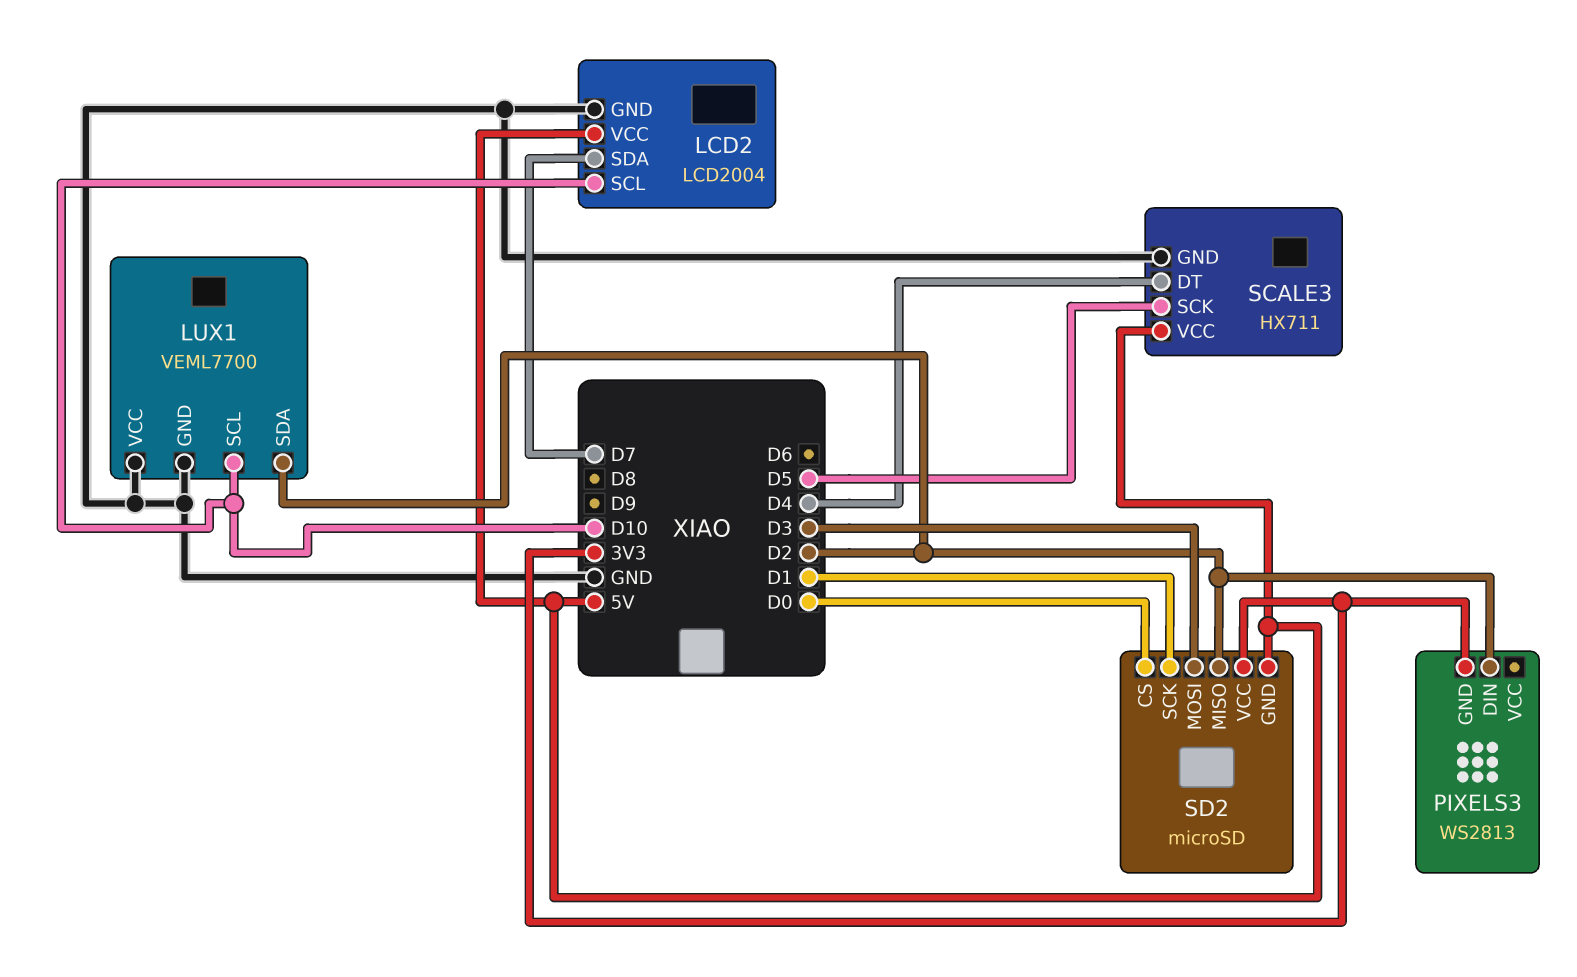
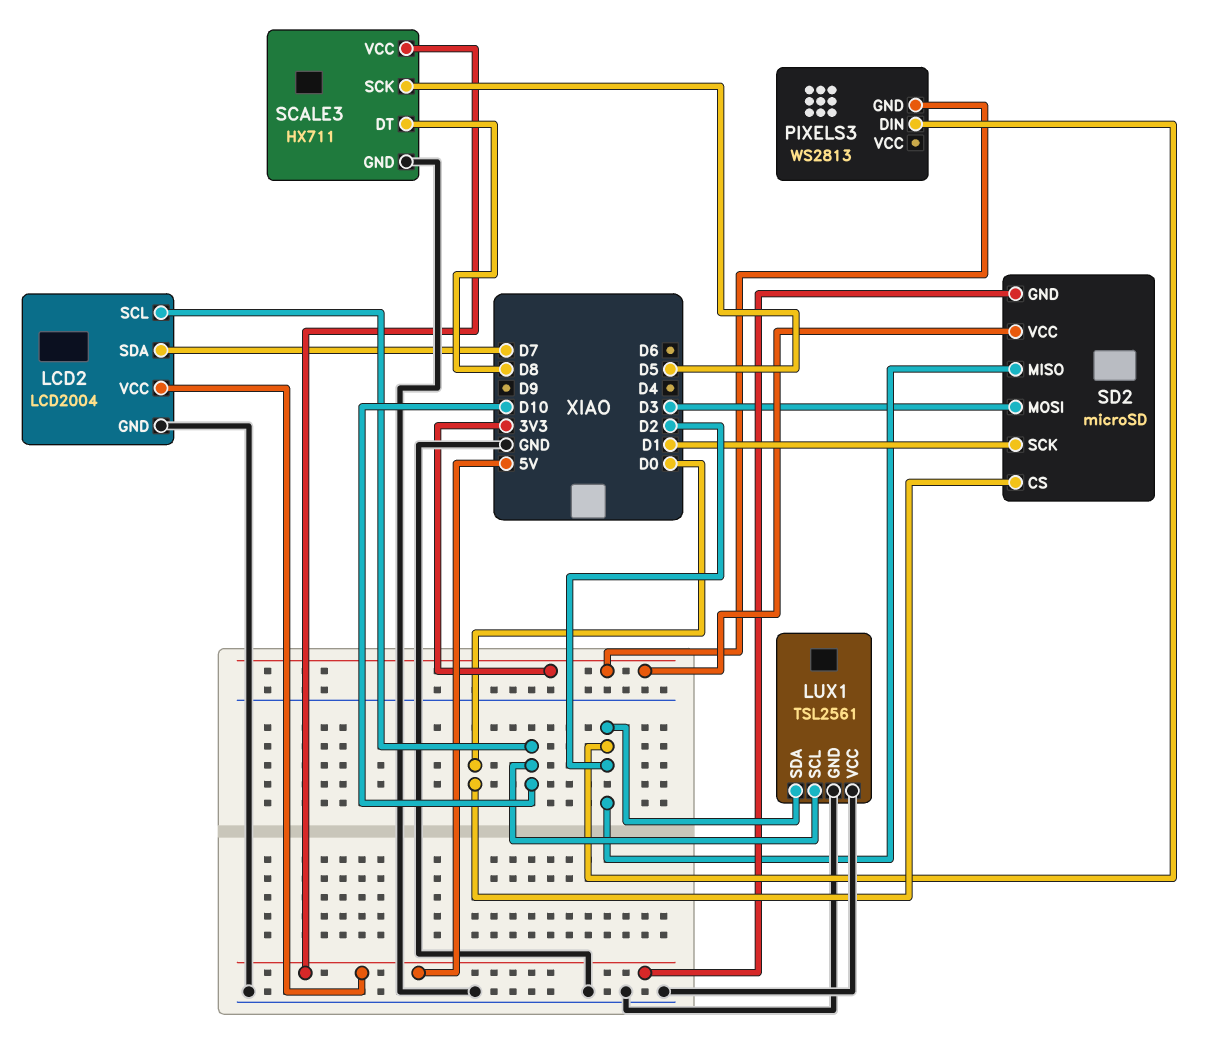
LUX1: VEML7700 -> TSL2561
SCALE3 pin DT: D4 -> D8

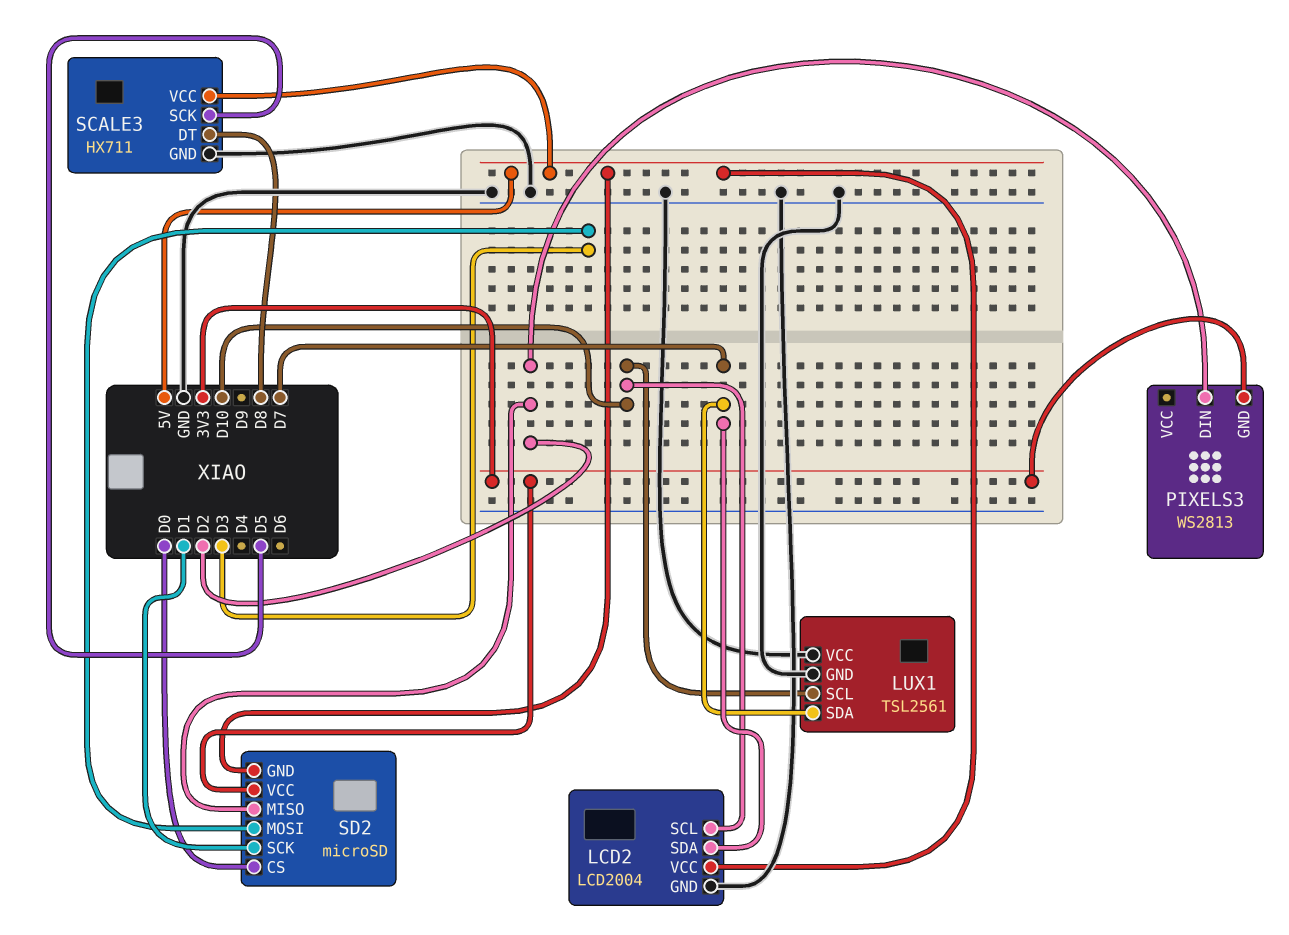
LUX1 pin SDA: D2 -> D7

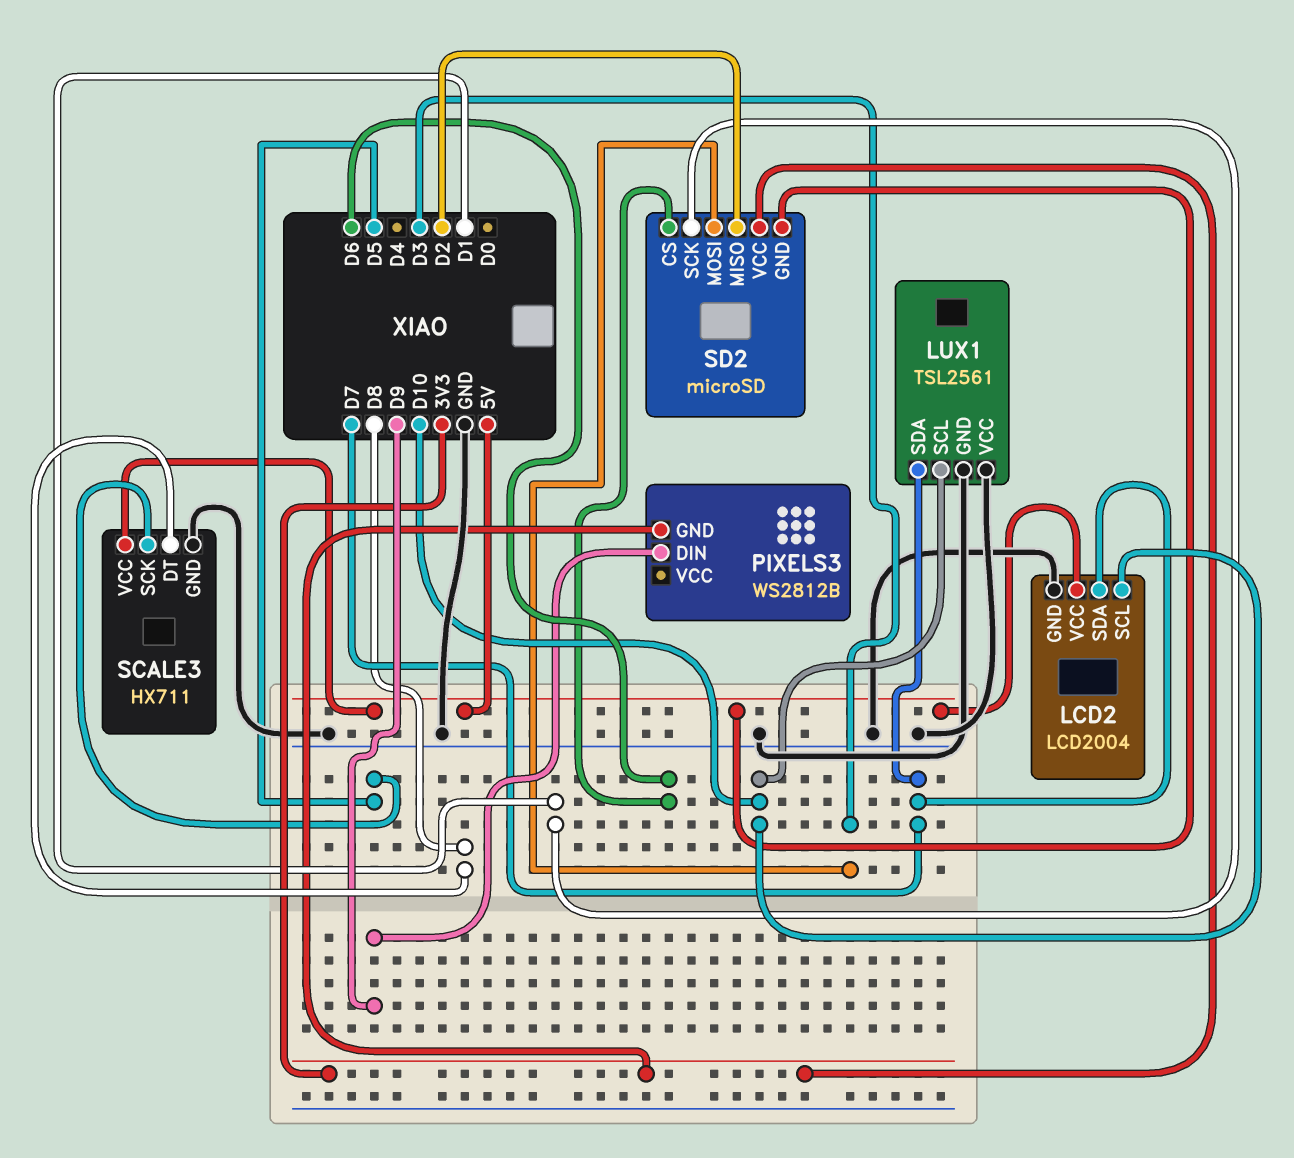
PIXELS3: WS2813 -> WS2812B
PIXELS3 pin DIN: D2 -> D9
SD2 pin CS: D0 -> D6

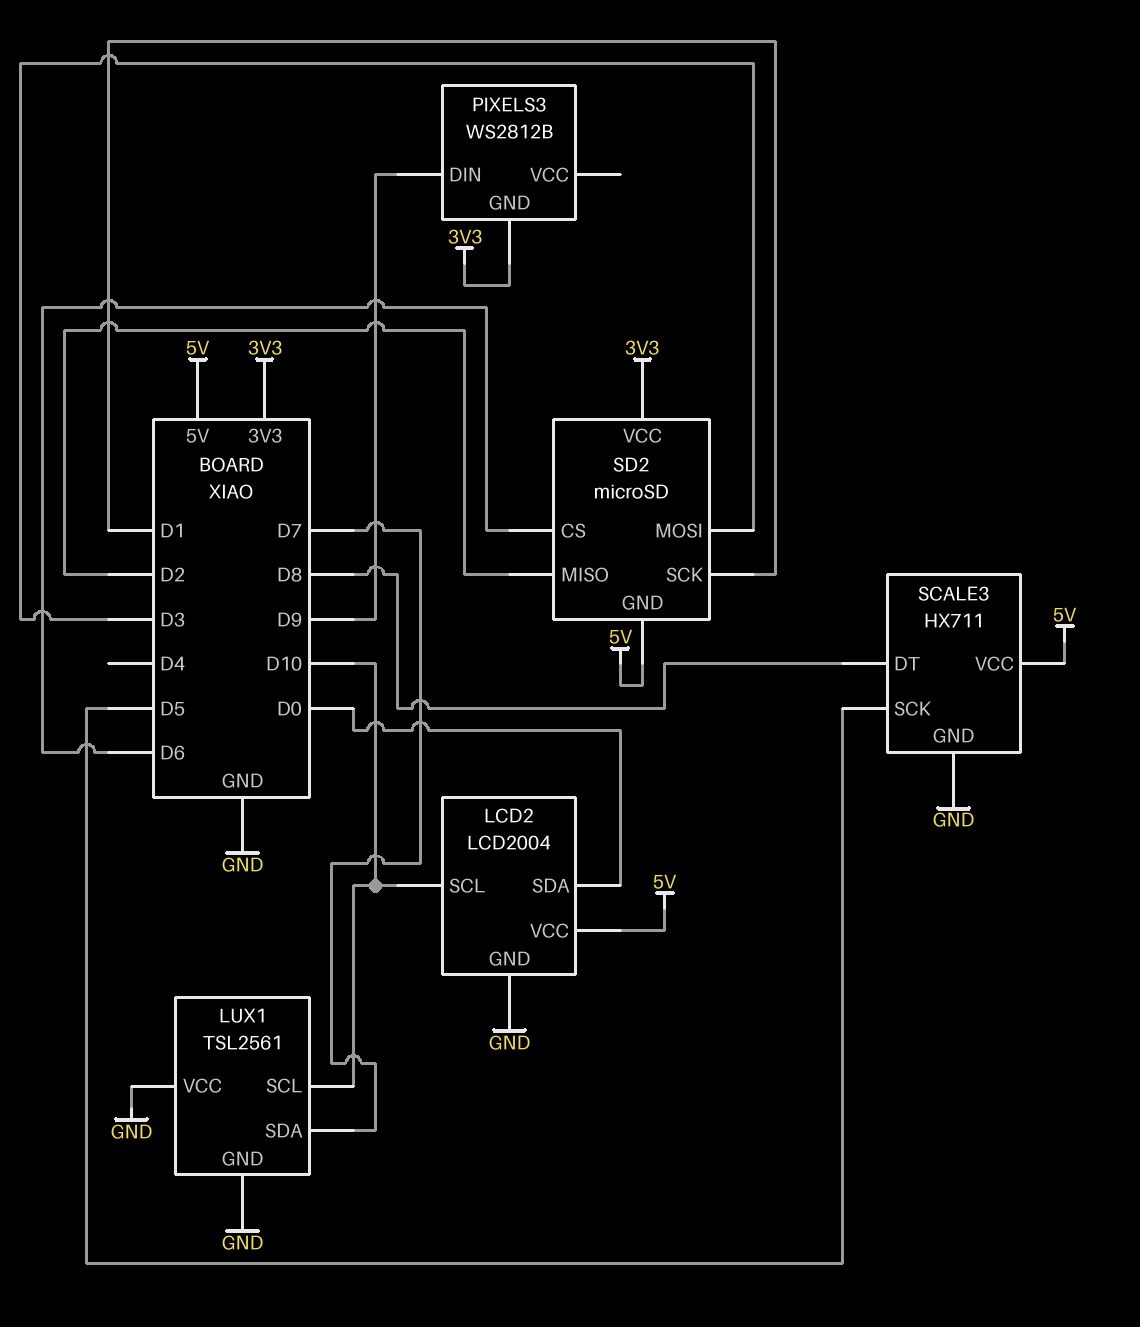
LCD2 pin SDA: D7 -> D0

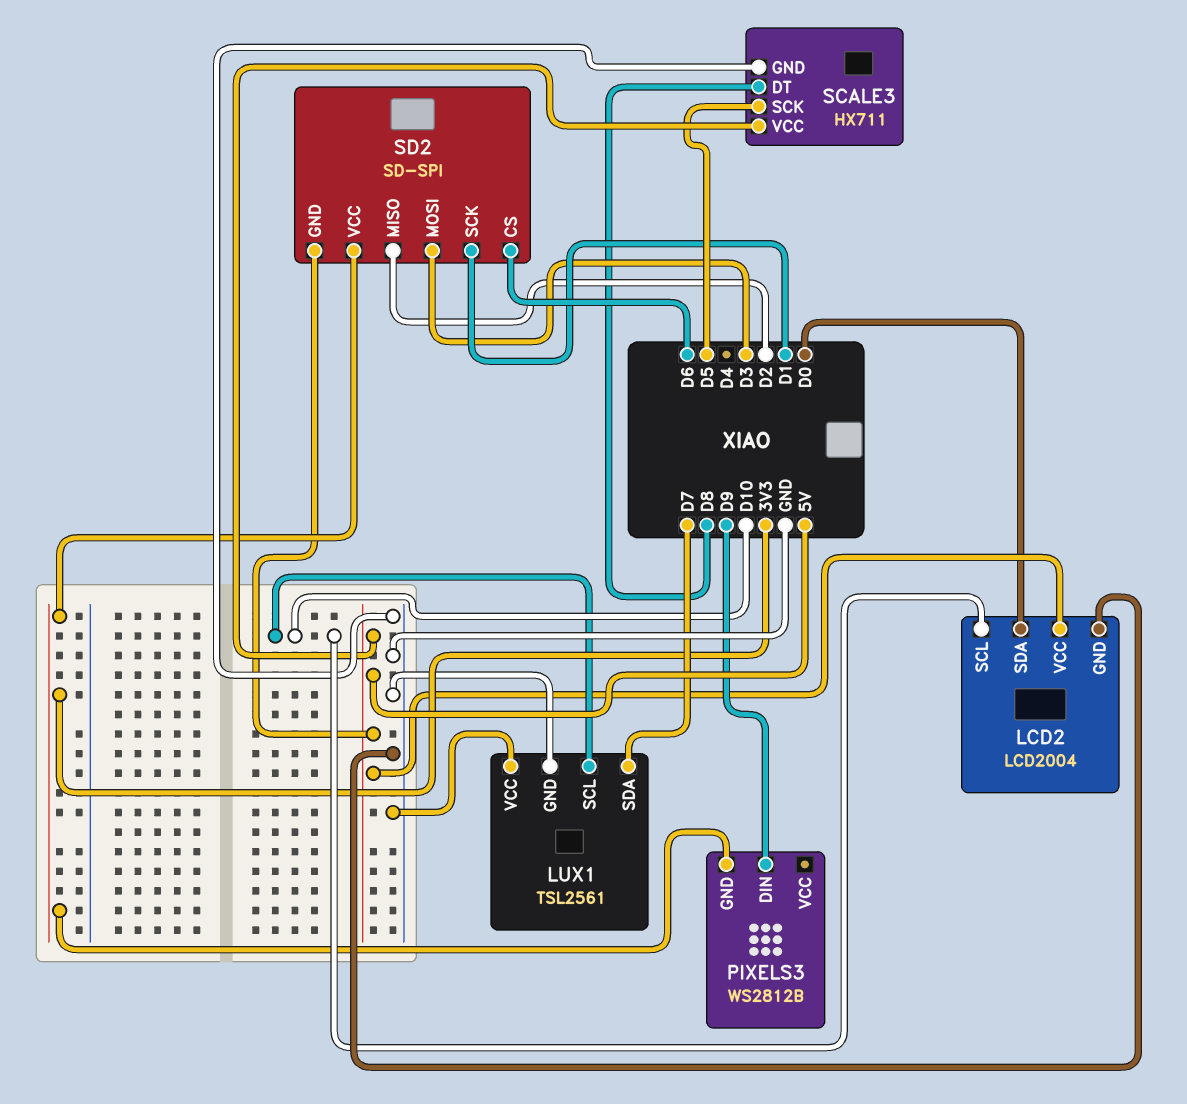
SD2: microSD -> SD-SPI

